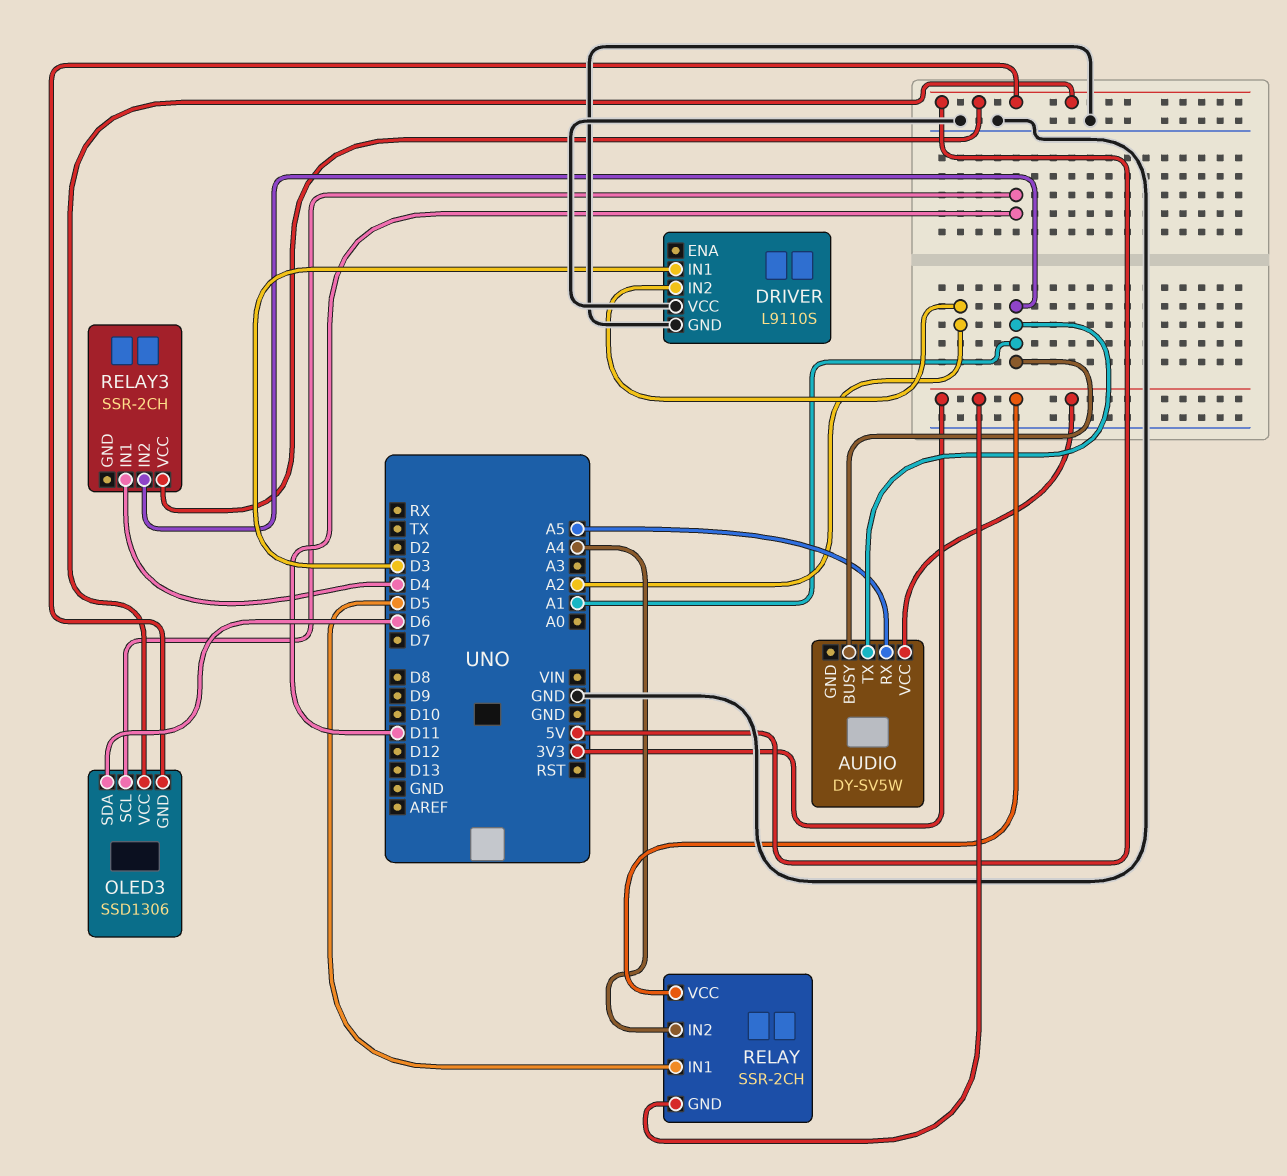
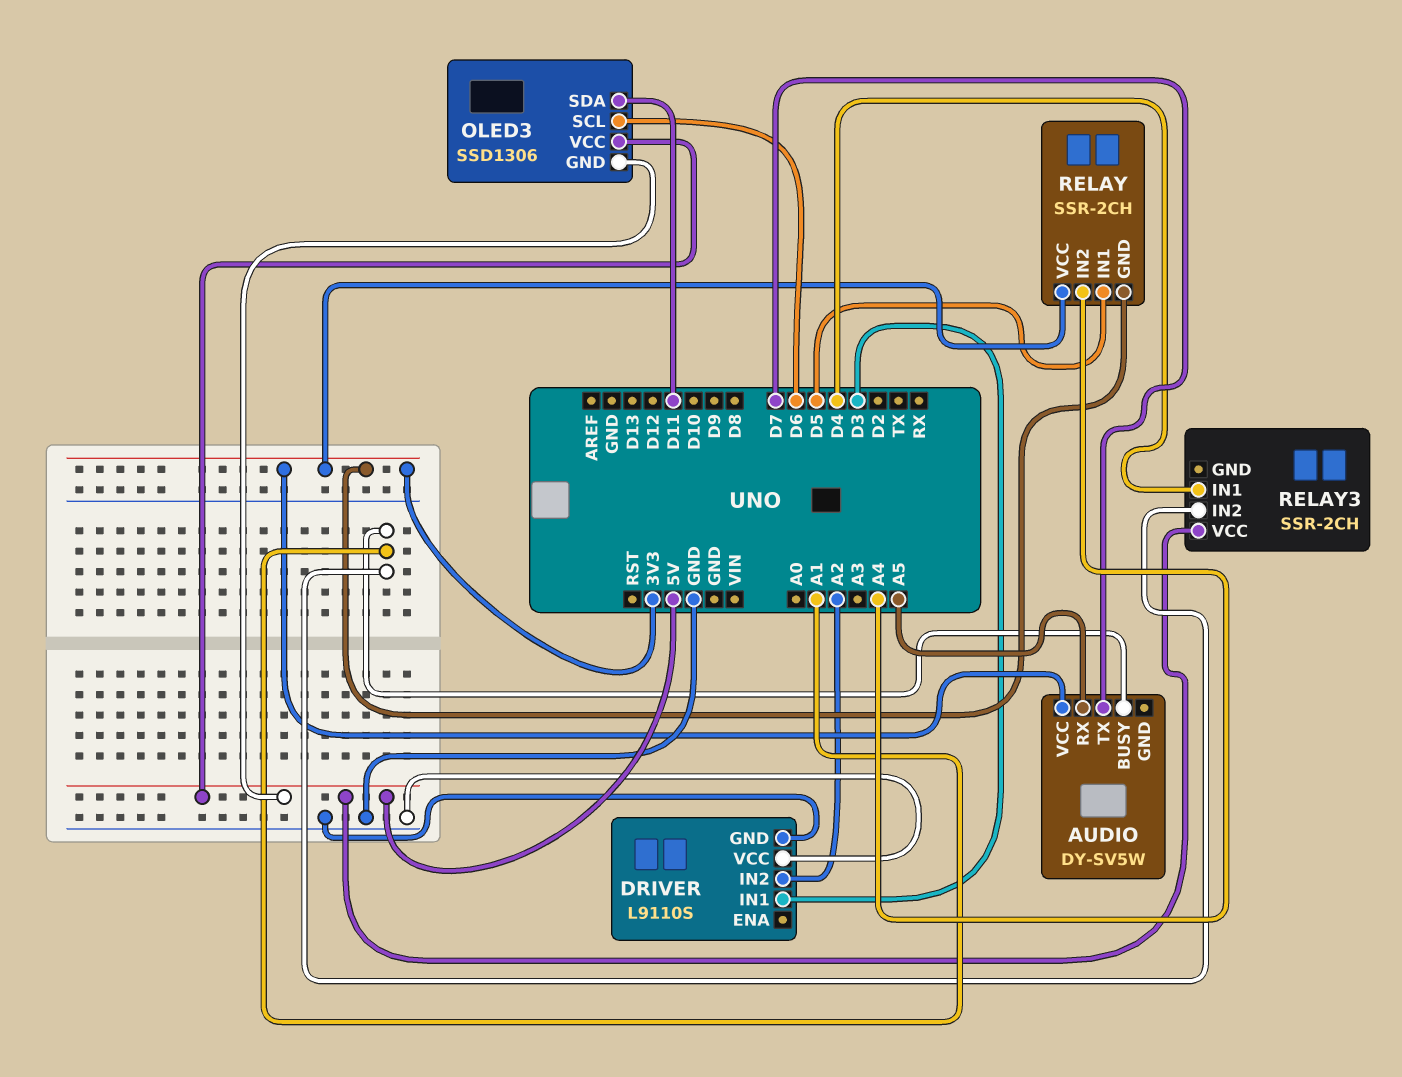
AUDIO pin TX: A1 -> D7
OLED3 pin SCL: D11 -> D6
OLED3 pin SDA: D6 -> D11

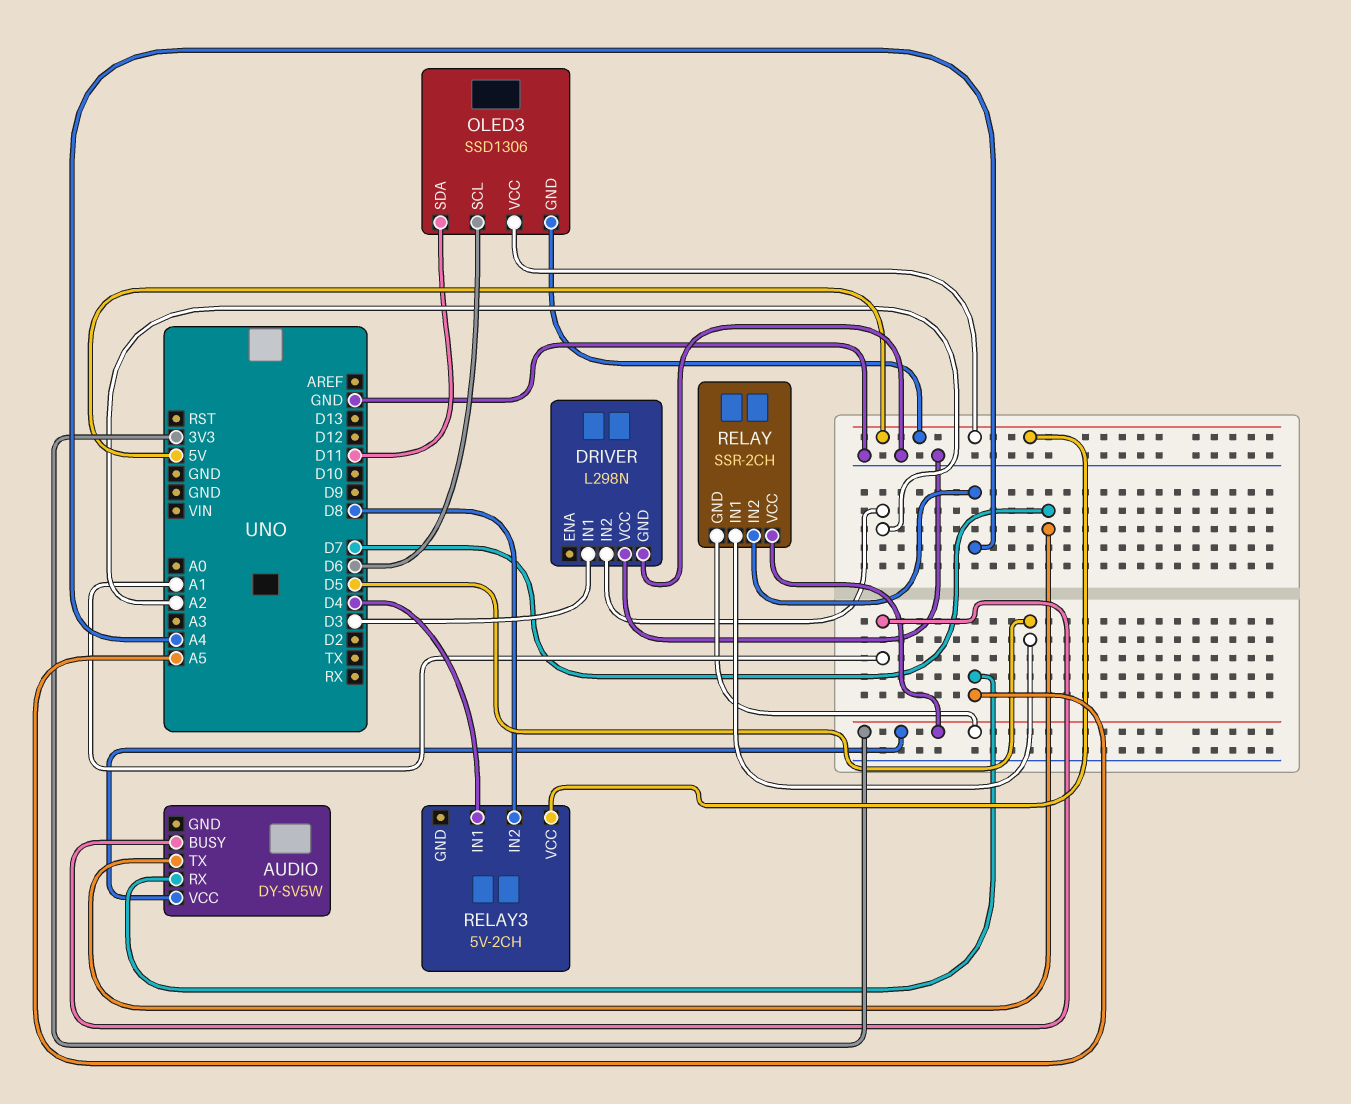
DRIVER: L9110S -> L298N
RELAY3: SSR-2CH -> 5V-2CH
RELAY3 pin IN2: A1 -> D8

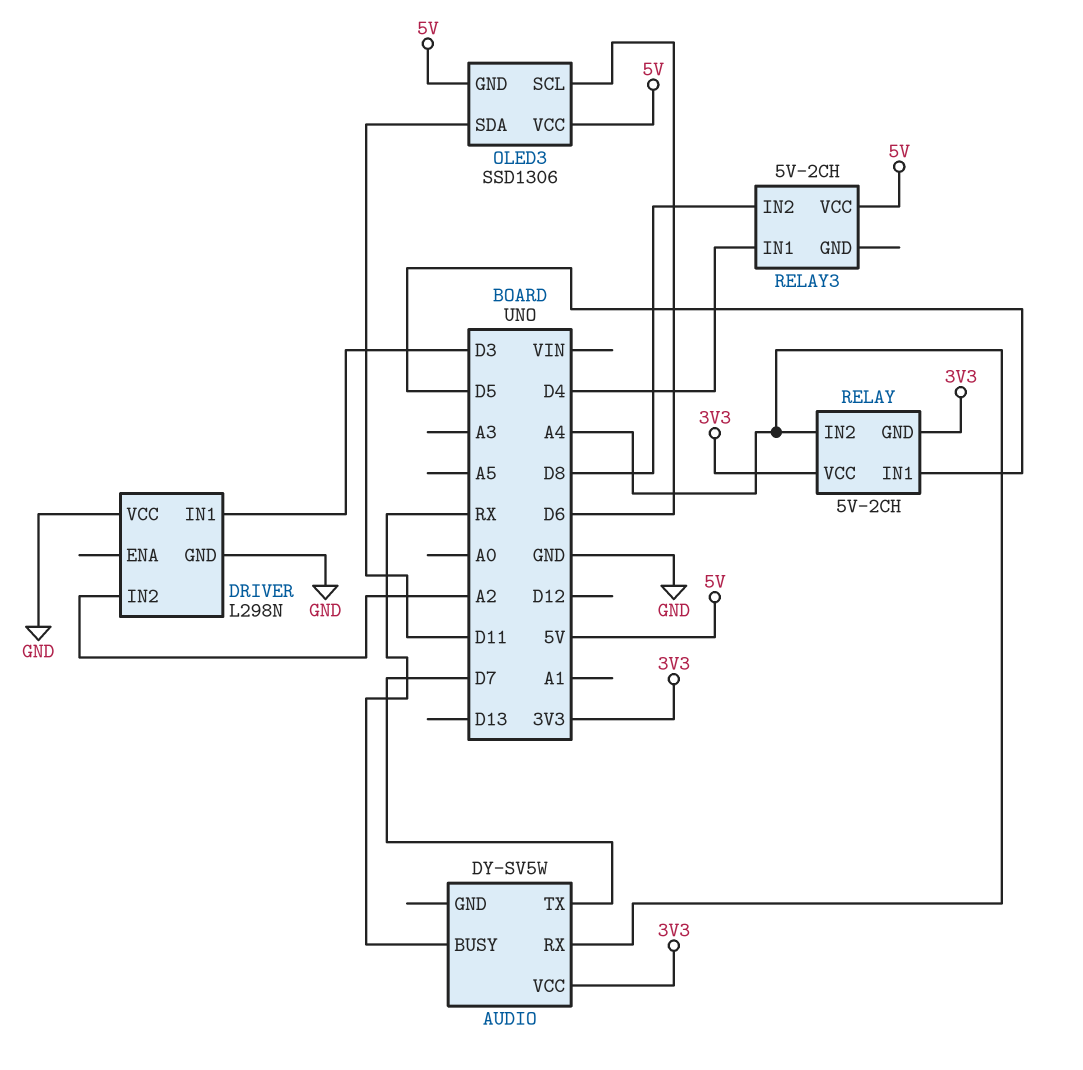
AUDIO pin BUSY: A1 -> RX
AUDIO pin RX: A5 -> A4
RELAY: SSR-2CH -> 5V-2CH

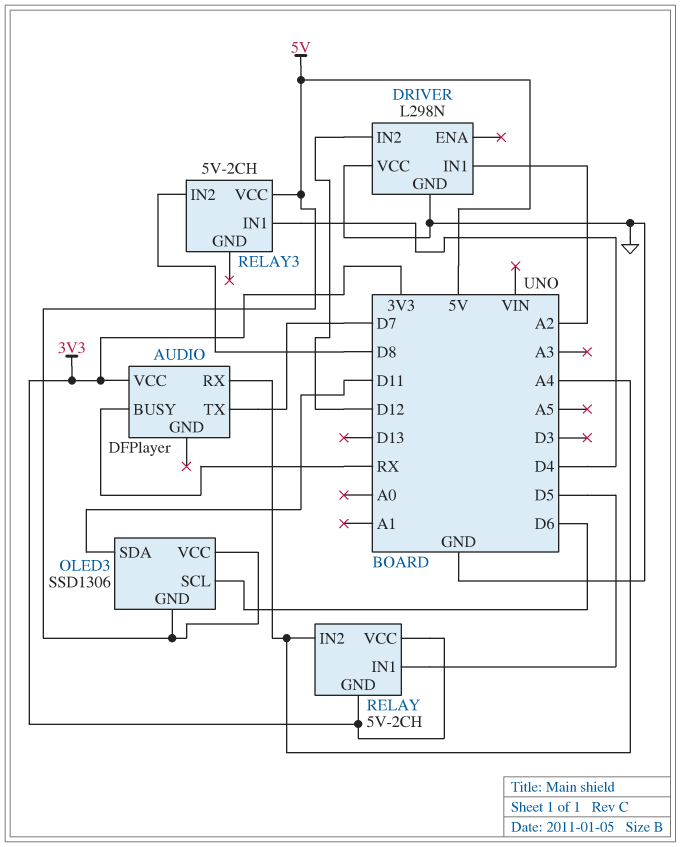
AUDIO: DY-SV5W -> DFPlayer
DRIVER pin IN1: D3 -> A2
DRIVER pin IN2: A2 -> D12

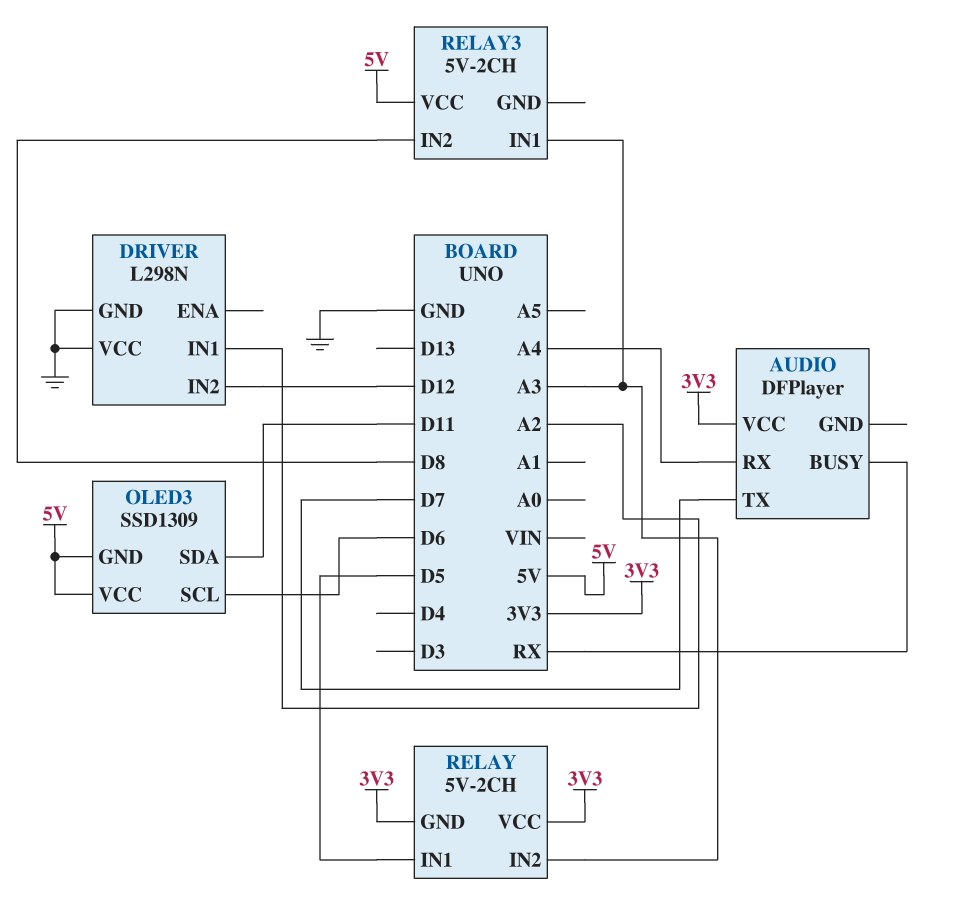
OLED3: SSD1306 -> SSD1309
RELAY pin IN2: A4 -> A3
RELAY3 pin IN1: D4 -> A3

